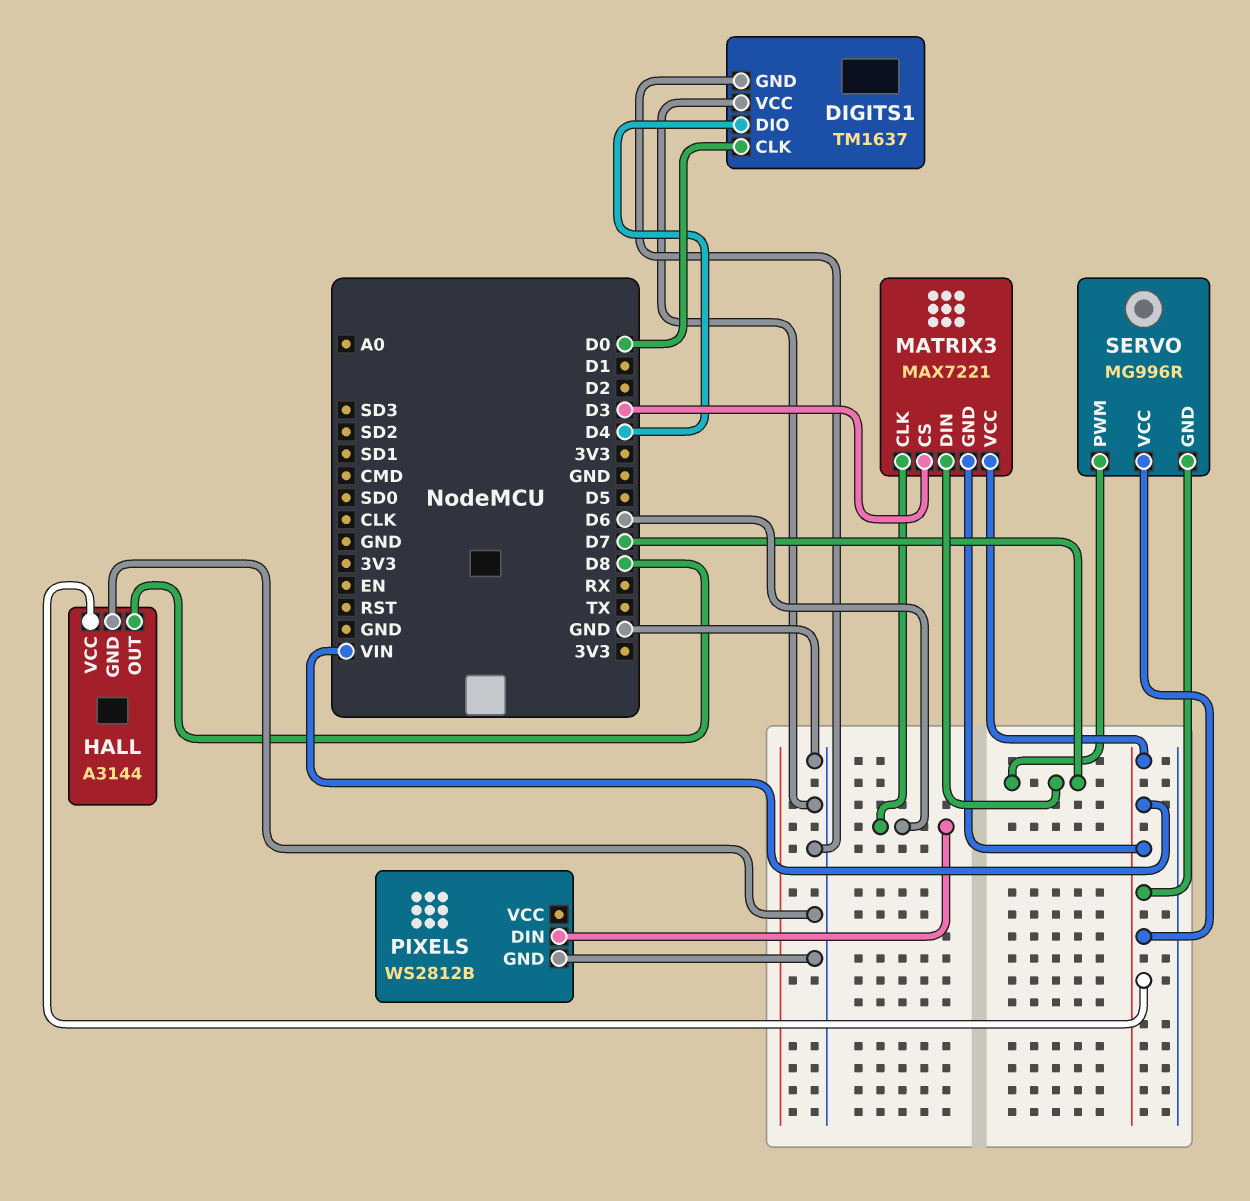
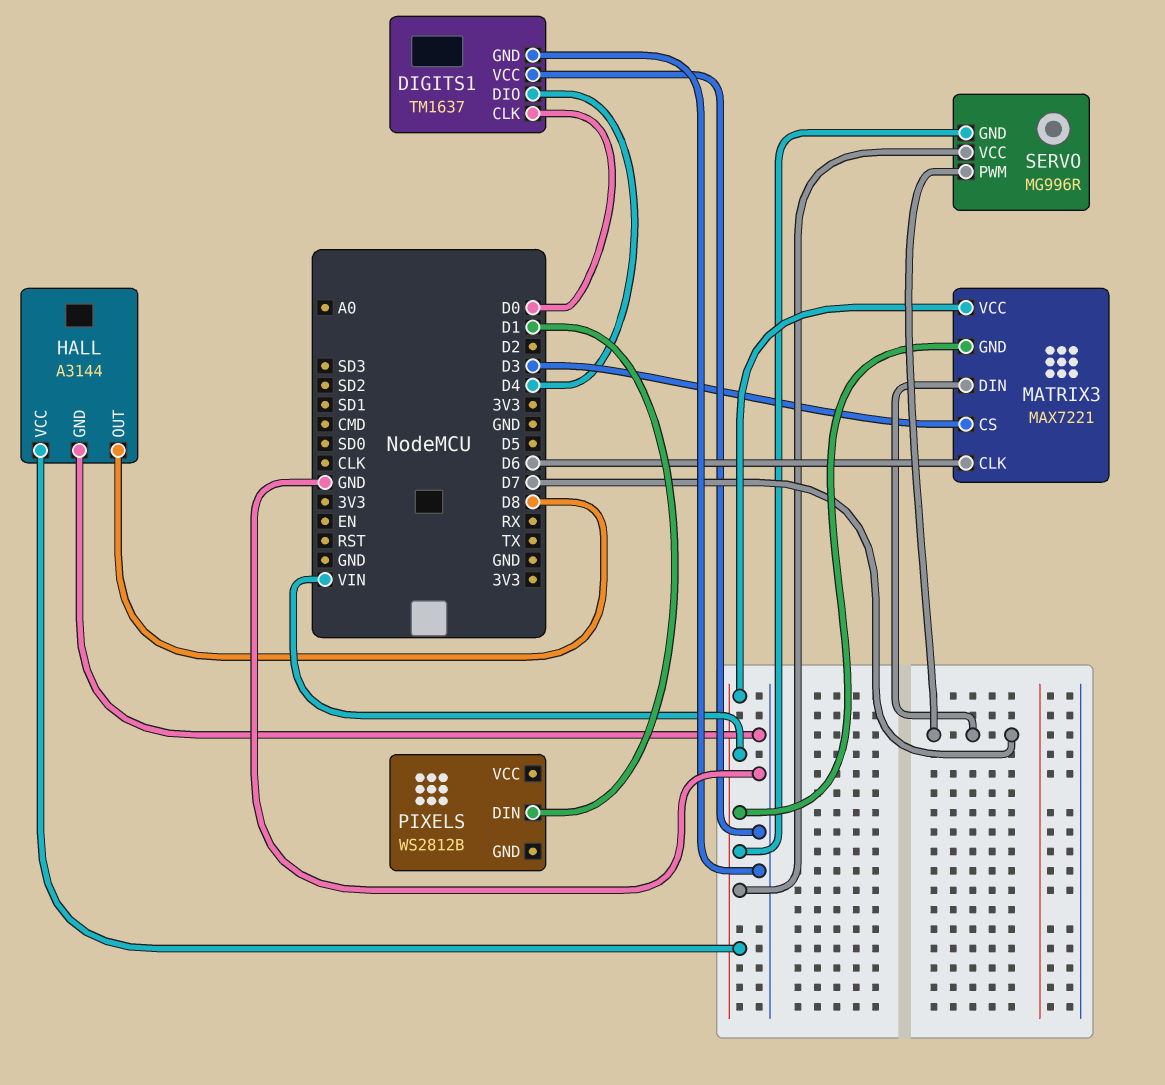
PIXELS pin DIN: D6 -> D1
PIXELS pin GND: GND -> none

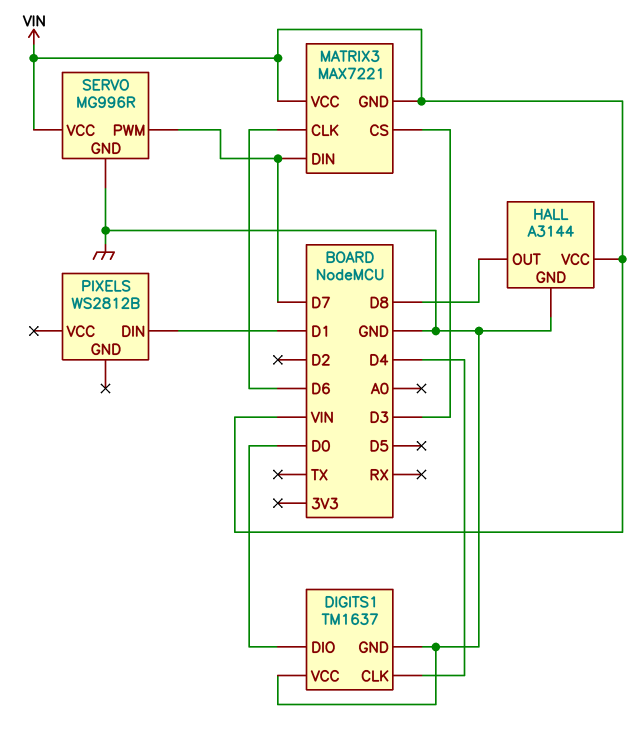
DIGITS1 pin CLK: D0 -> D4
DIGITS1 pin DIO: D4 -> D0
SERVO pin GND: VIN -> GND

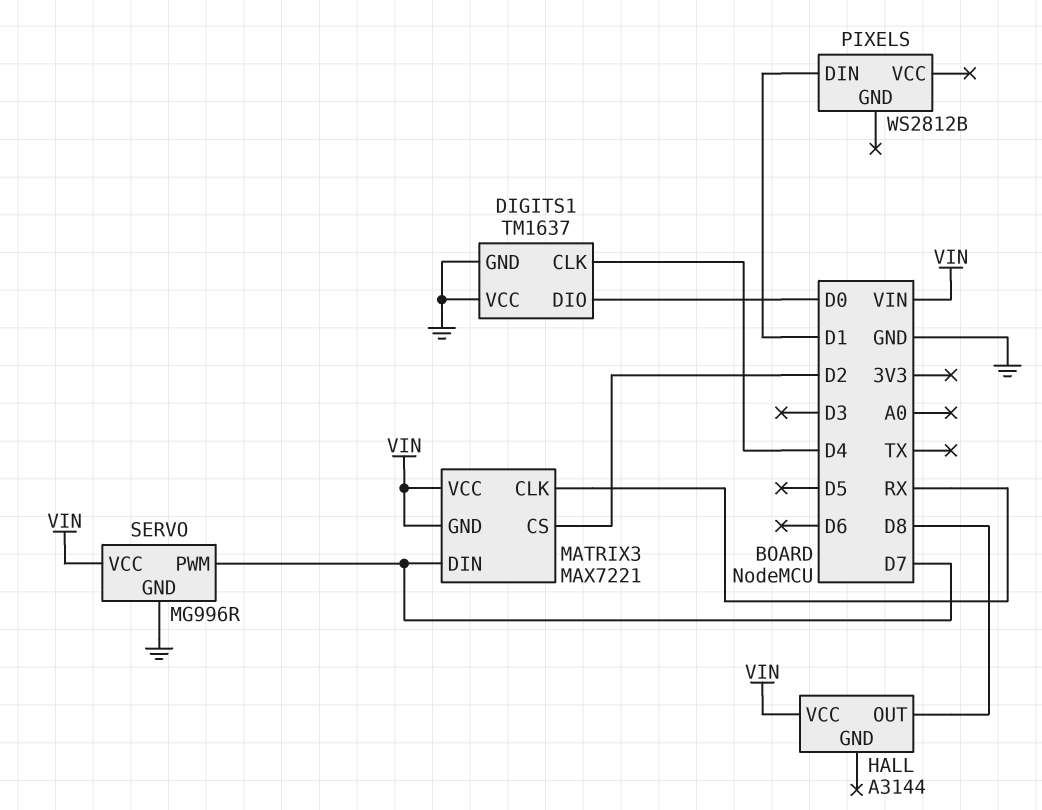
HALL pin GND: GND -> none
MATRIX3 pin CLK: D6 -> RX
MATRIX3 pin CS: D3 -> D2

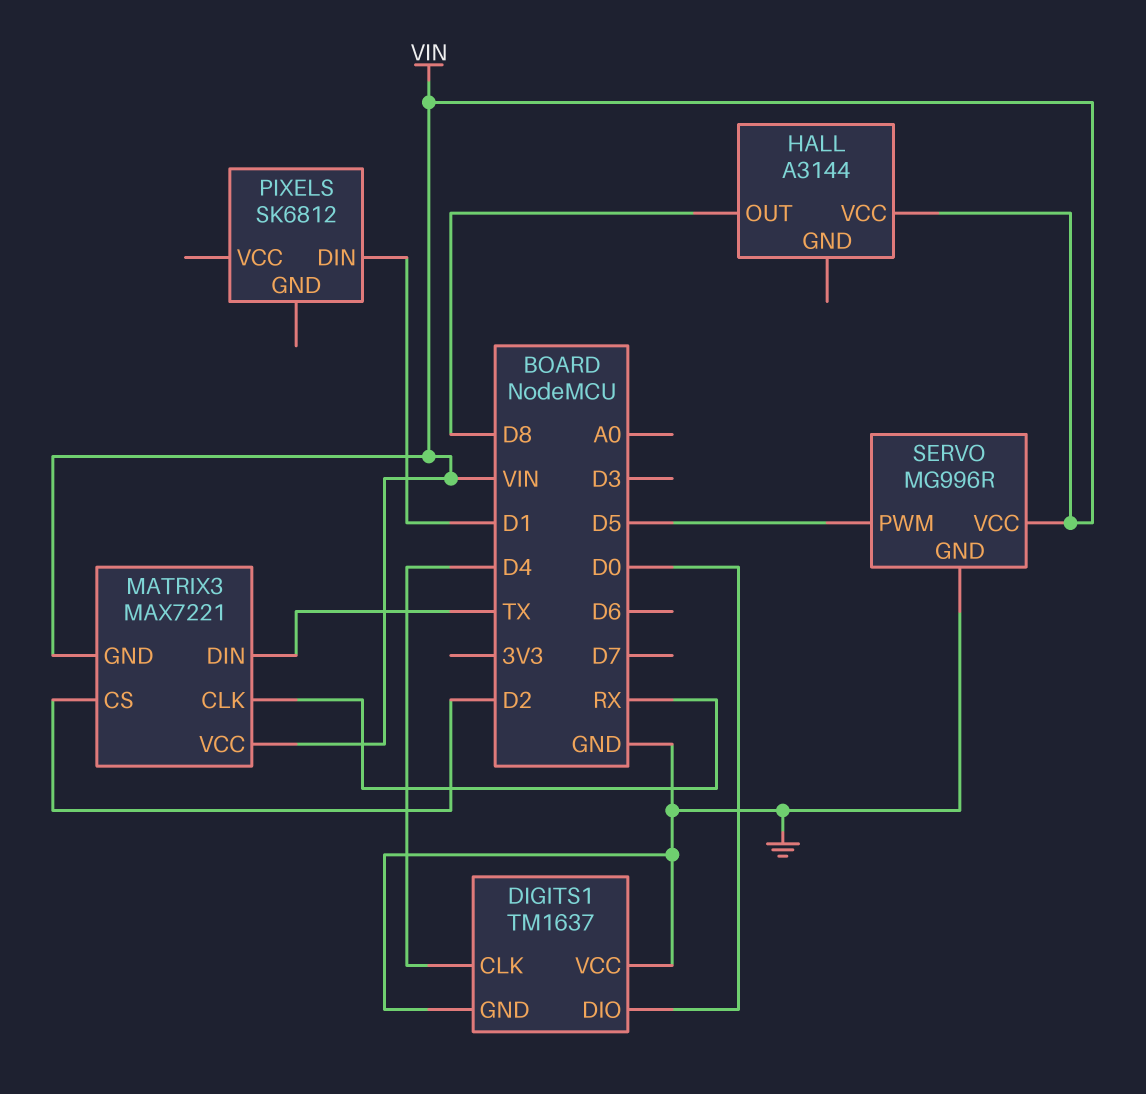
MATRIX3 pin DIN: D7 -> TX
PIXELS: WS2812B -> SK6812
SERVO pin PWM: D7 -> D5

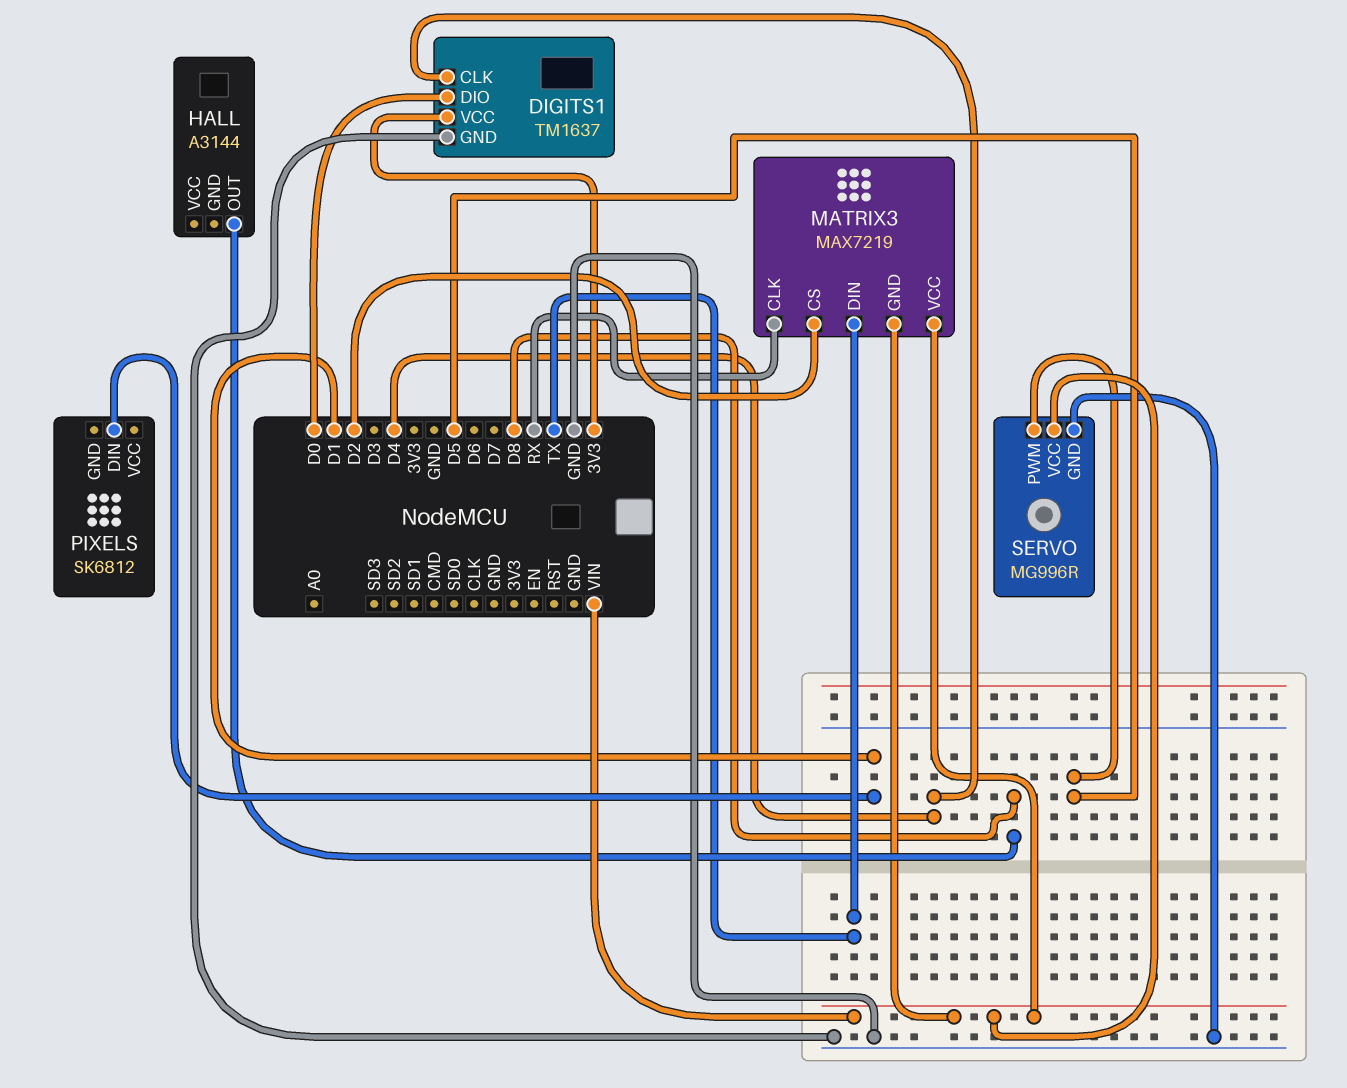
DIGITS1 pin VCC: GND -> 3V3
HALL pin VCC: VIN -> none
MATRIX3: MAX7221 -> MAX7219

